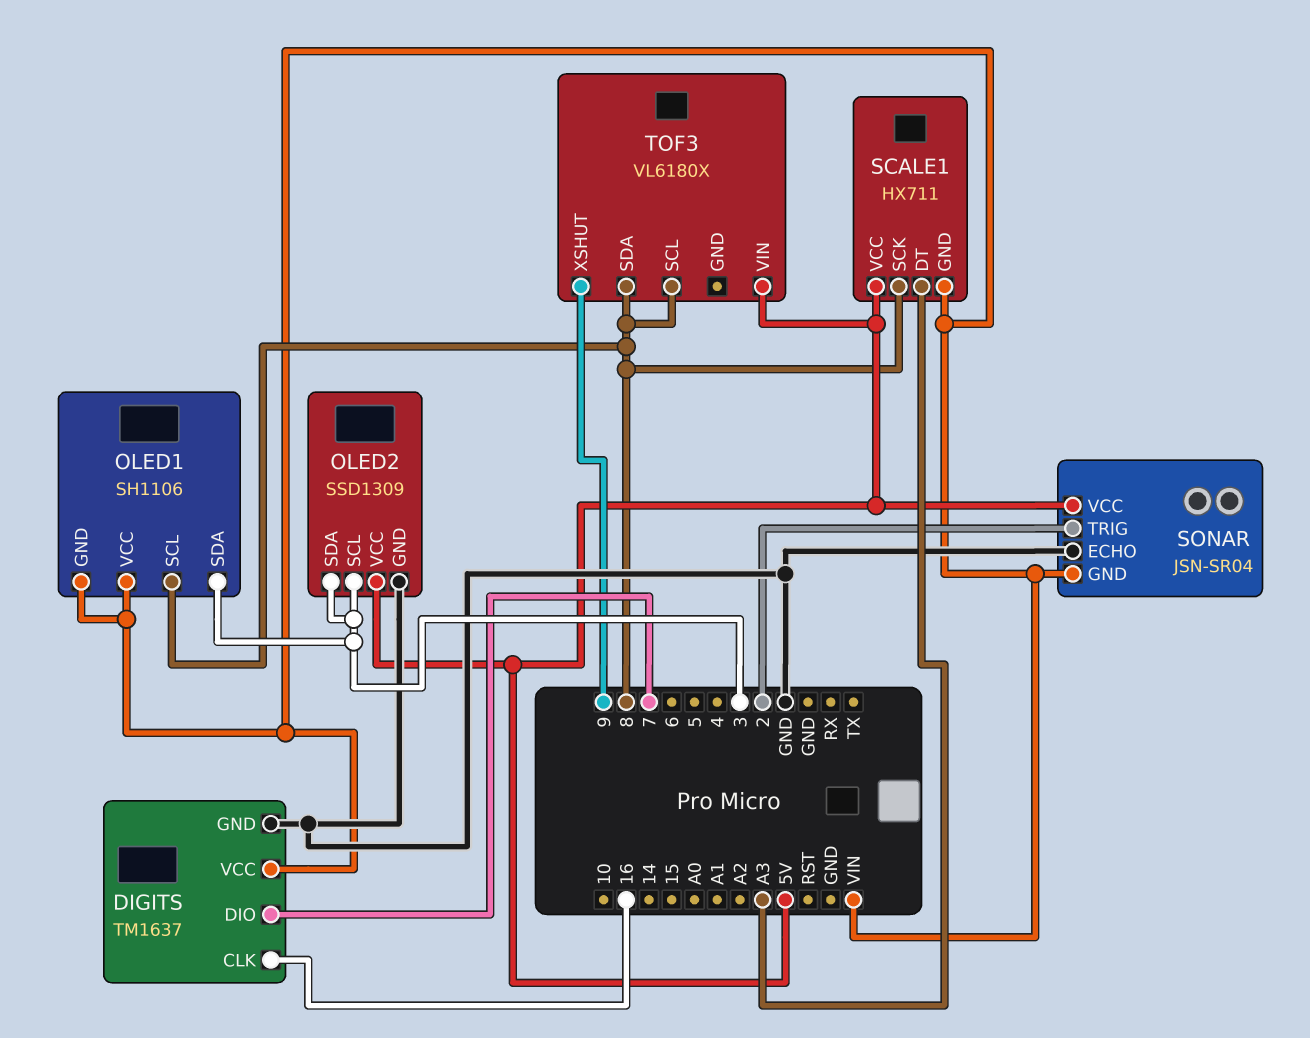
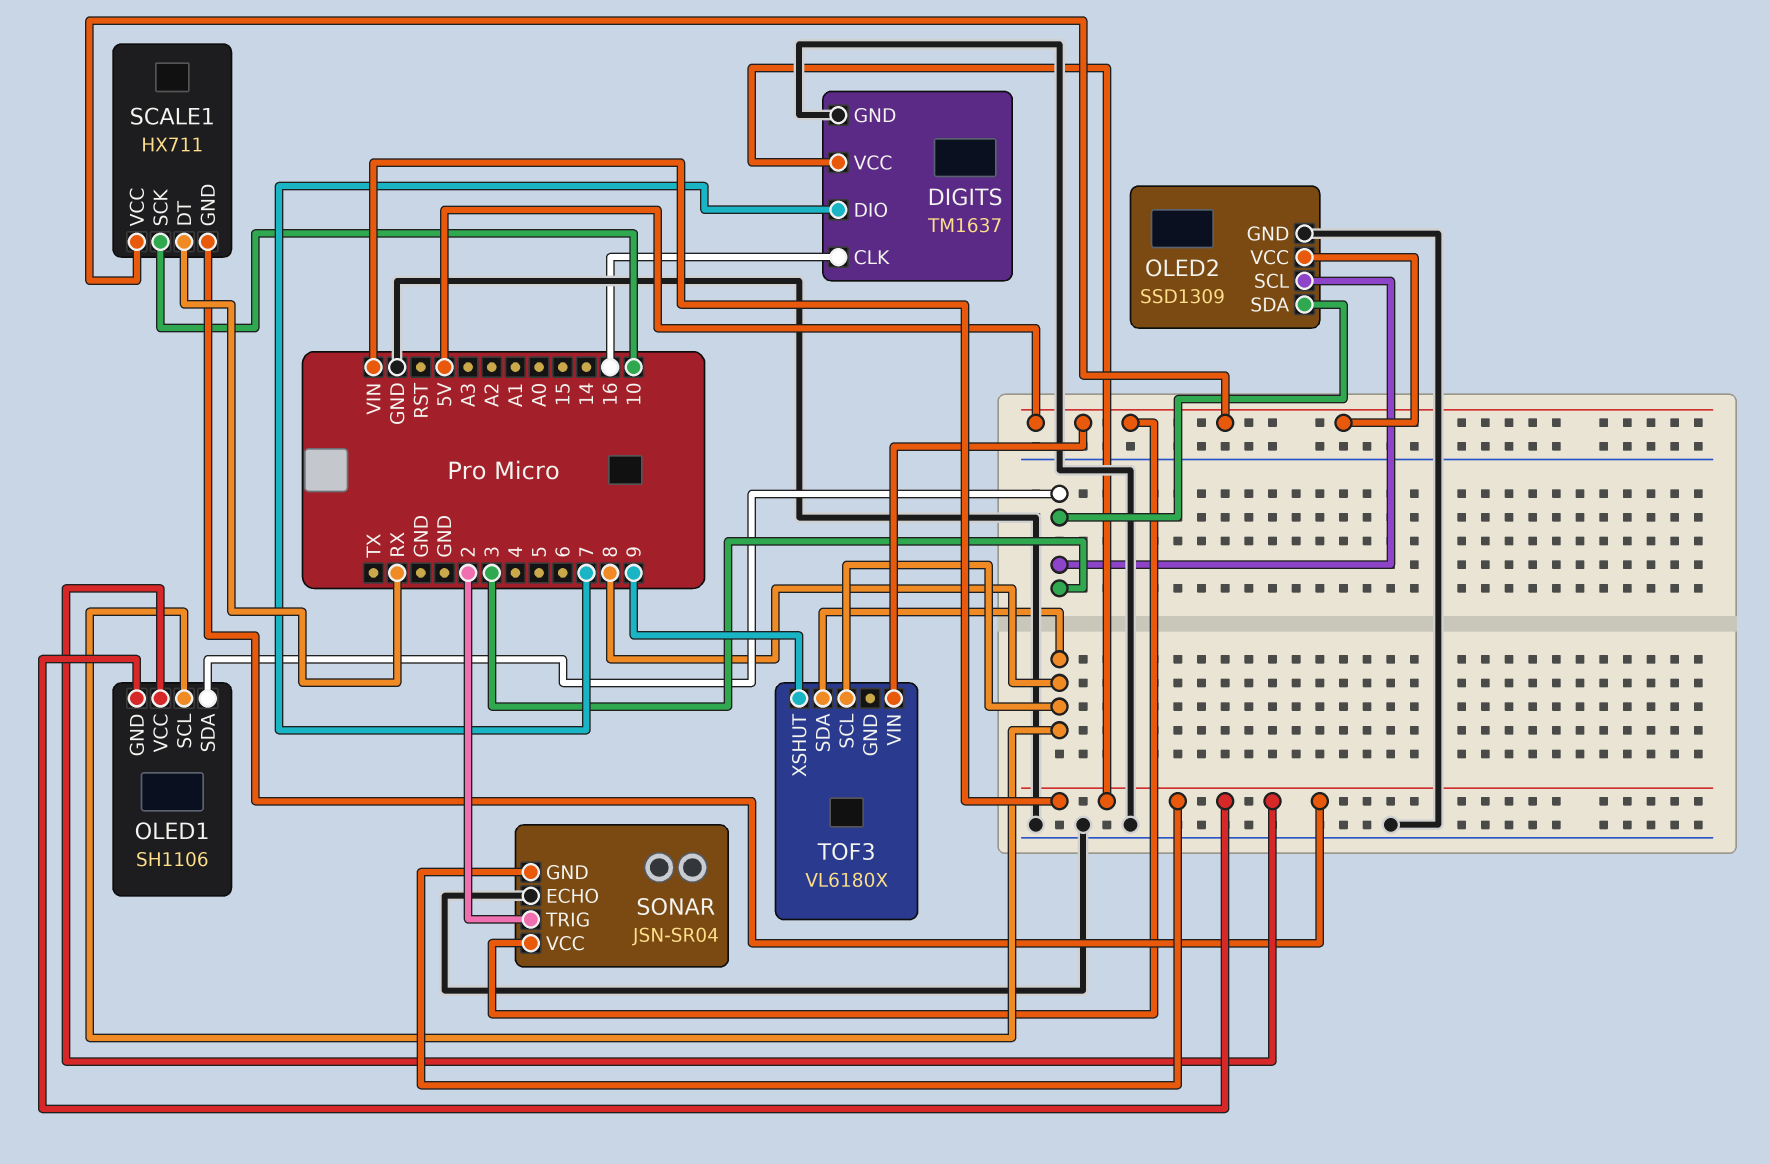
SCALE1 pin DT: A3 -> RX
SCALE1 pin SCK: 8 -> 10

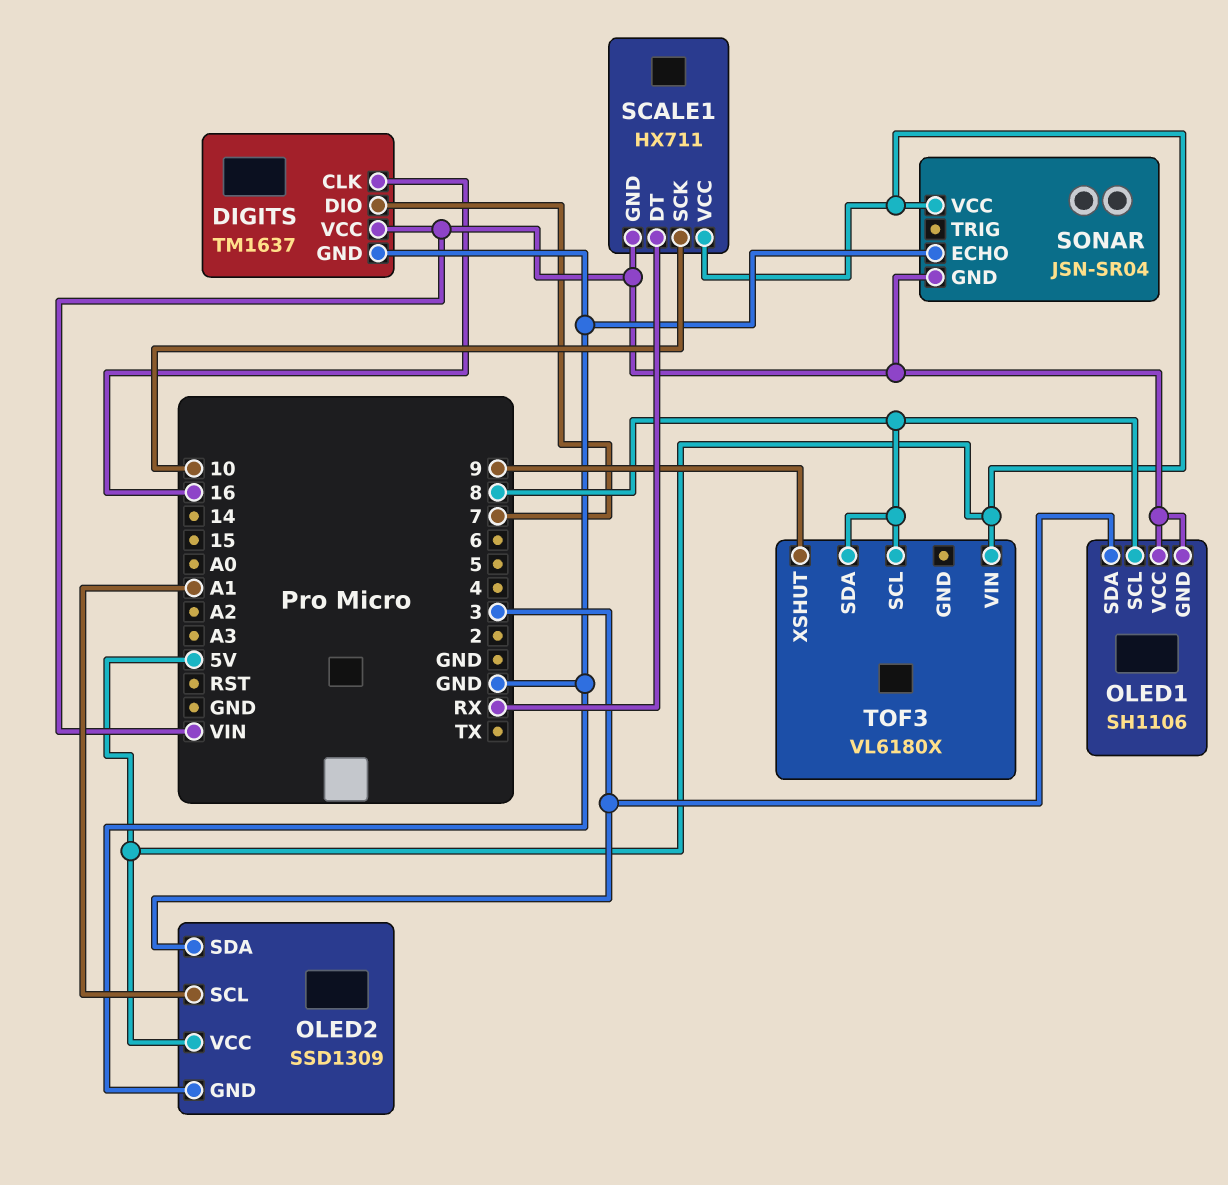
OLED2 pin SCL: 3 -> A1
SONAR pin TRIG: 2 -> none

